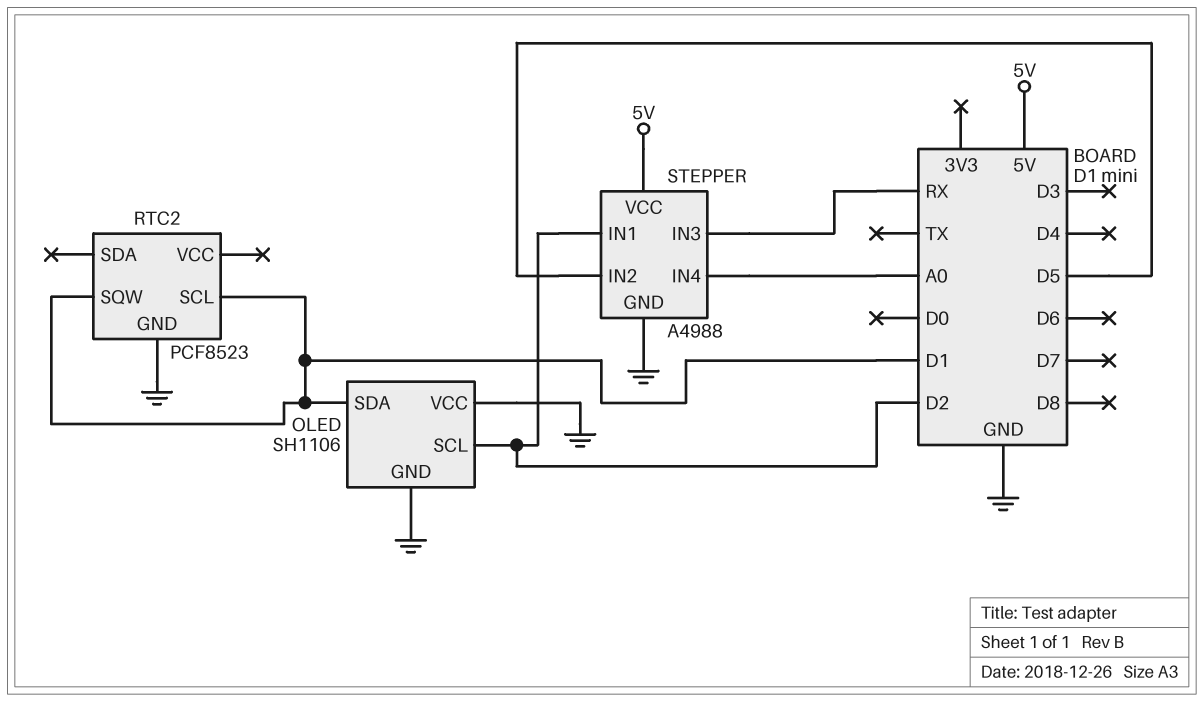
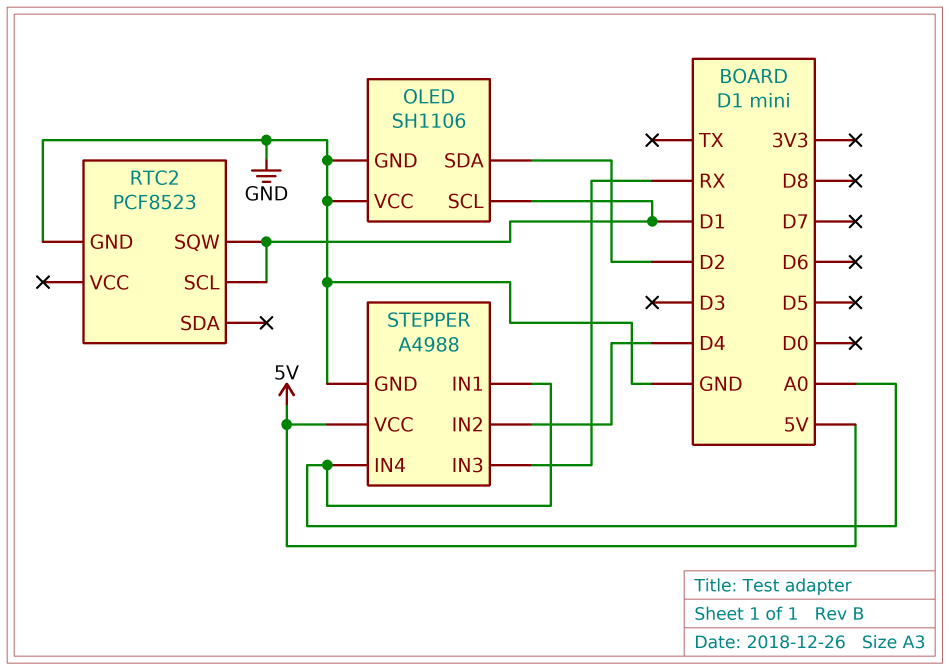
OLED pin SCL: D2 -> D1
OLED pin SDA: D1 -> D2
STEPPER pin IN1: D2 -> A0
STEPPER pin IN2: D5 -> D4

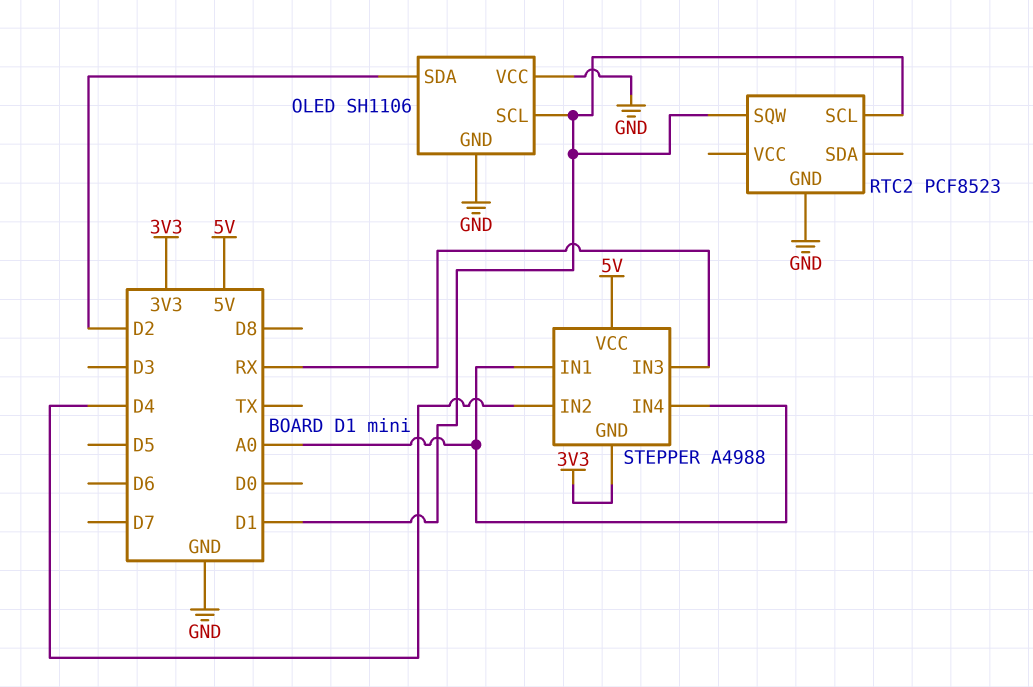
STEPPER pin GND: GND -> 3V3

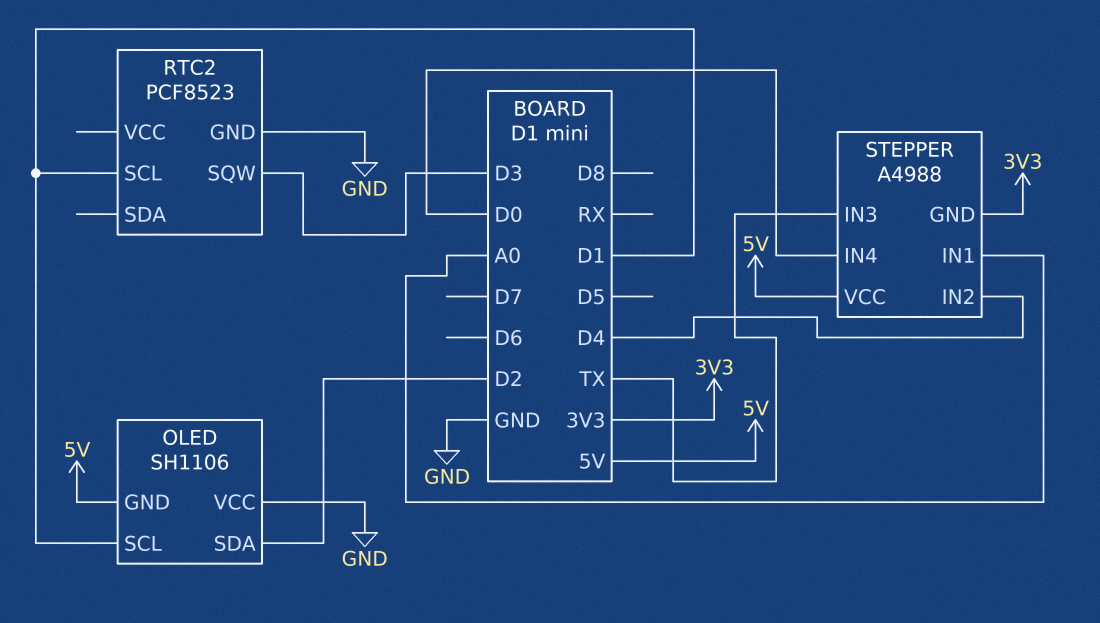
OLED pin GND: GND -> 5V
RTC2 pin SQW: D1 -> D3
STEPPER pin IN3: RX -> TX
STEPPER pin IN4: A0 -> D0

